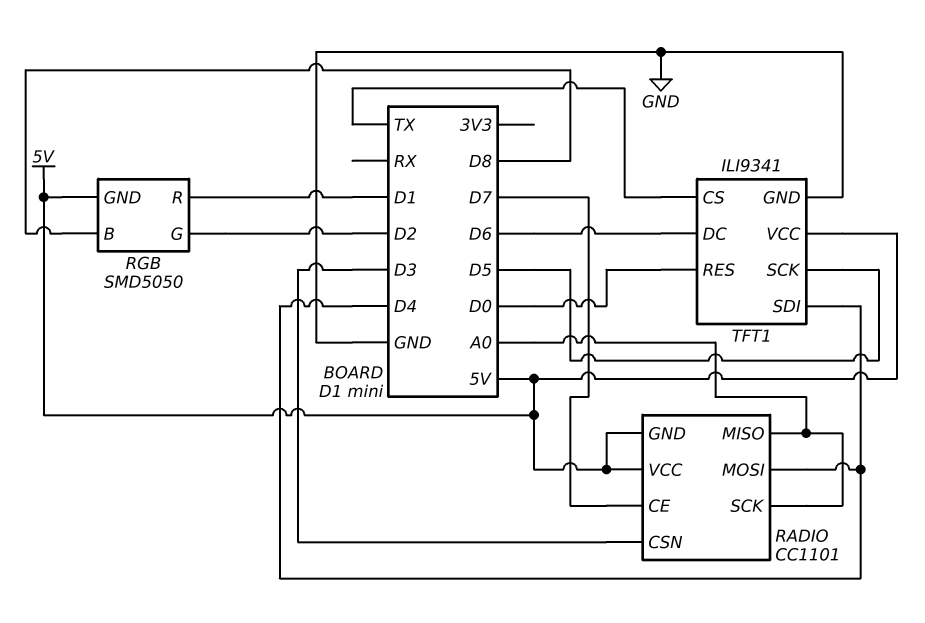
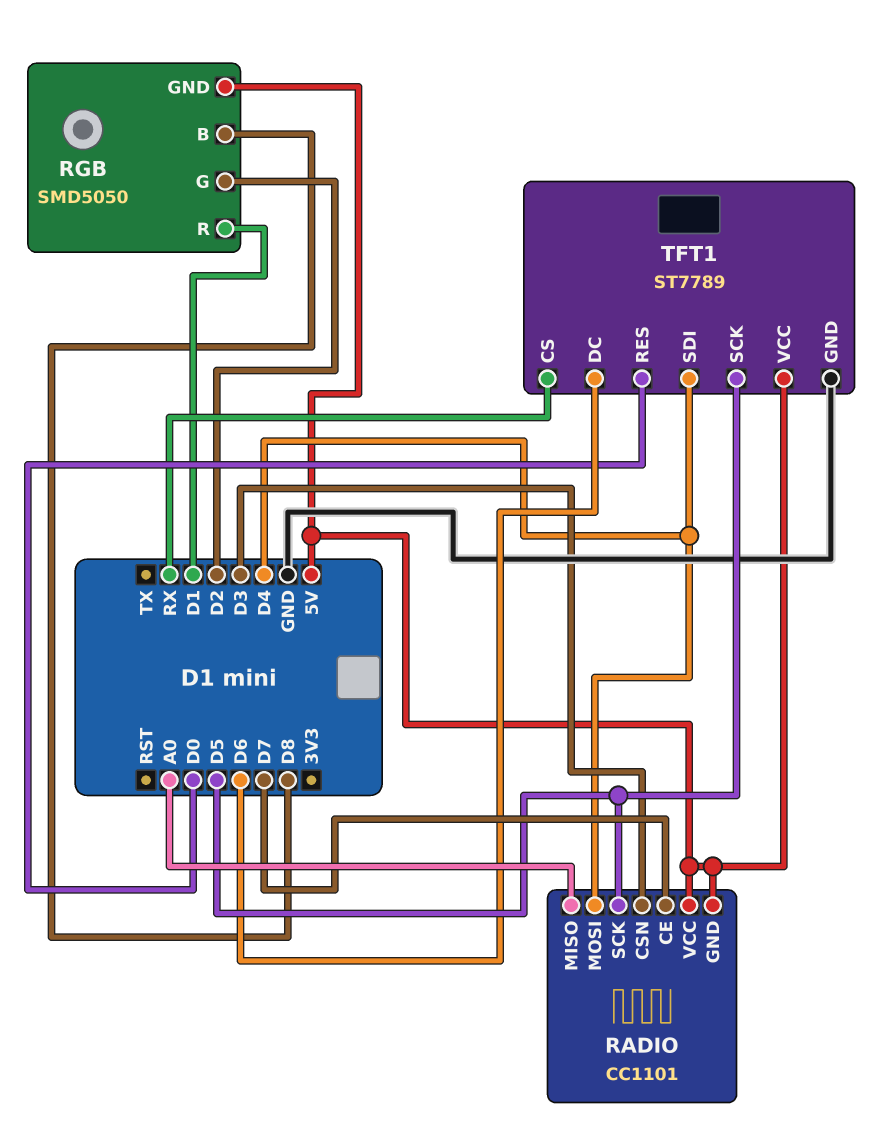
RADIO pin SCK: A0 -> D5
TFT1: ILI9341 -> ST7789
TFT1 pin CS: TX -> RX

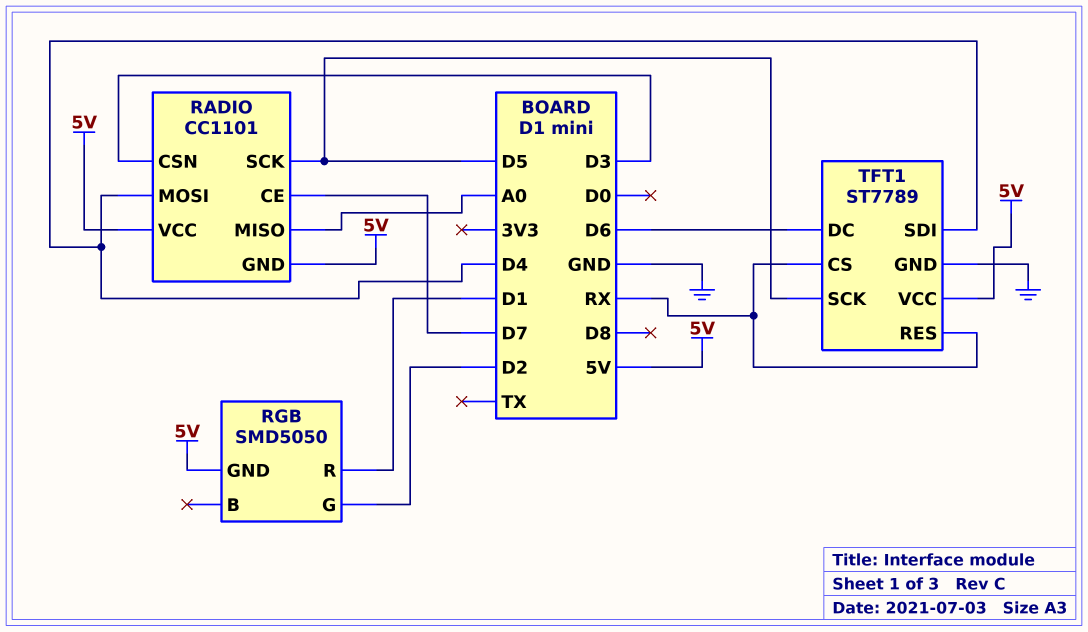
RGB pin B: D8 -> none
TFT1 pin RES: D0 -> RX

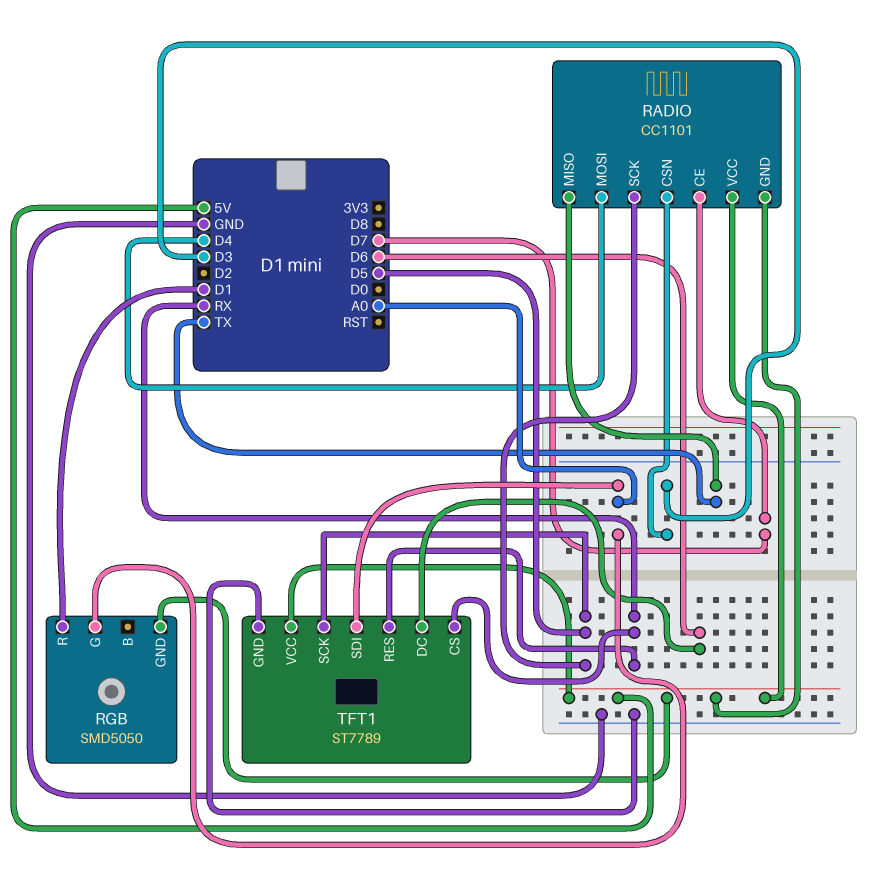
RADIO pin MISO: A0 -> TX
RGB pin G: D2 -> A0
TFT1 pin SDI: D4 -> A0

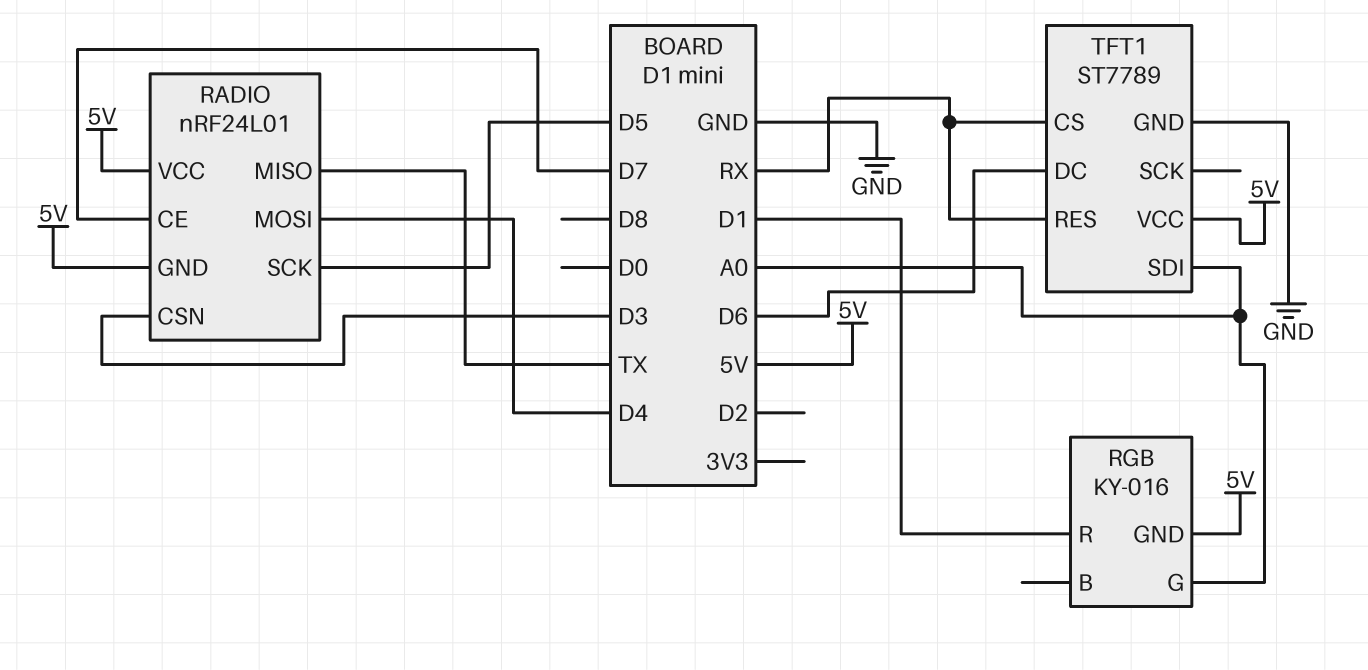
RADIO: CC1101 -> nRF24L01
RGB: SMD5050 -> KY-016
TFT1 pin SCK: D5 -> none

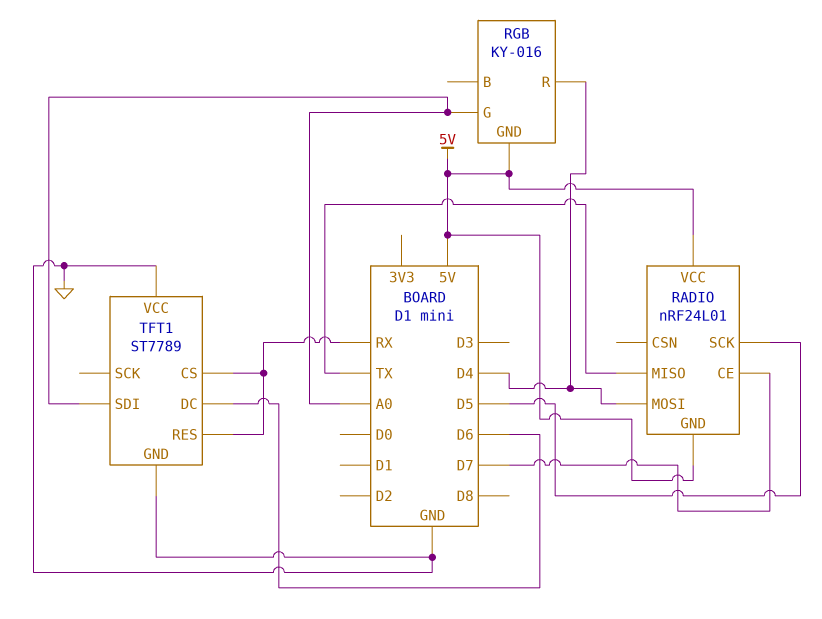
RADIO pin CSN: D3 -> none
RGB pin R: D1 -> D4
TFT1 pin VCC: 5V -> GND

